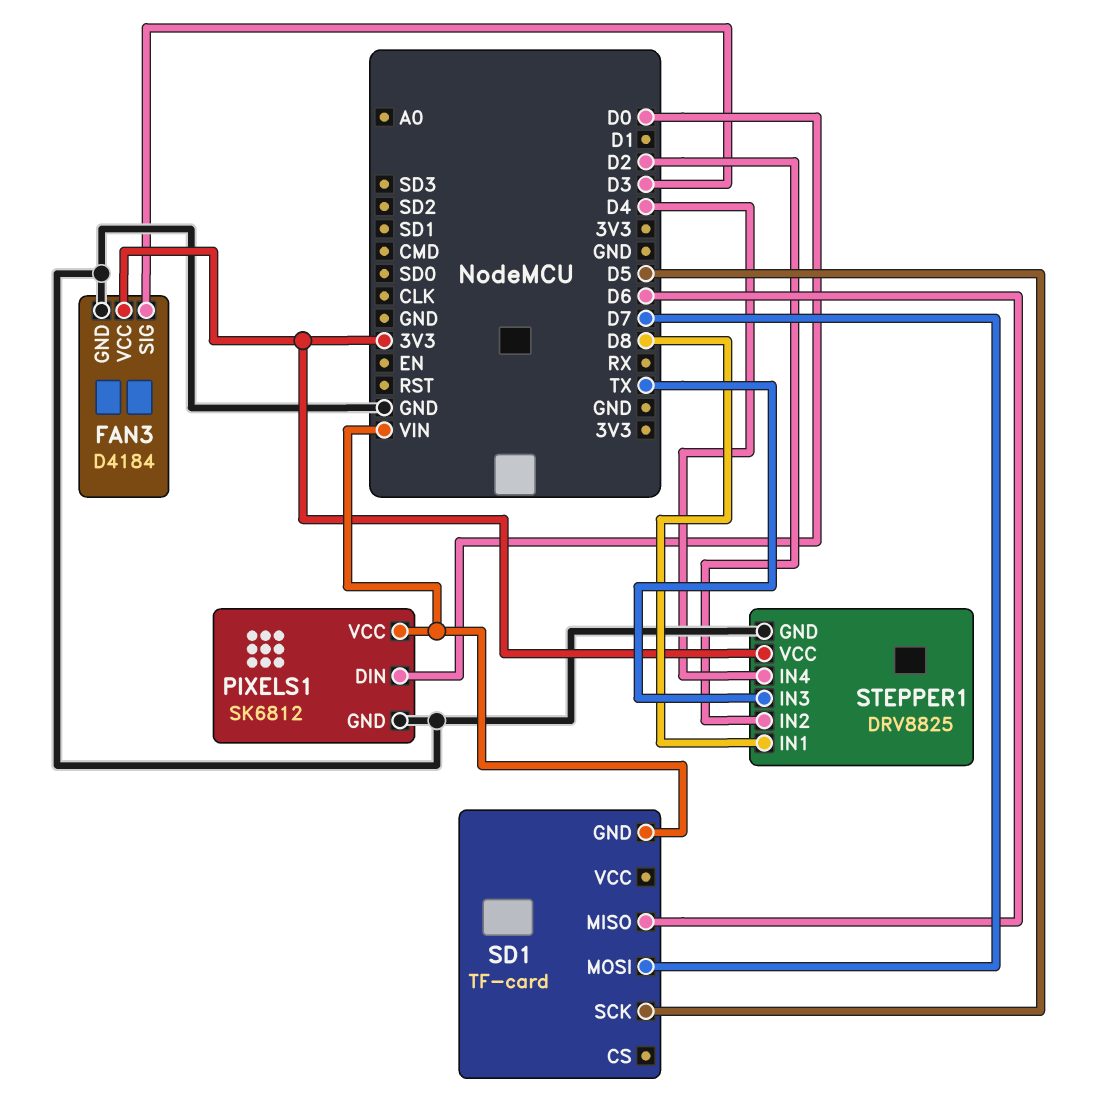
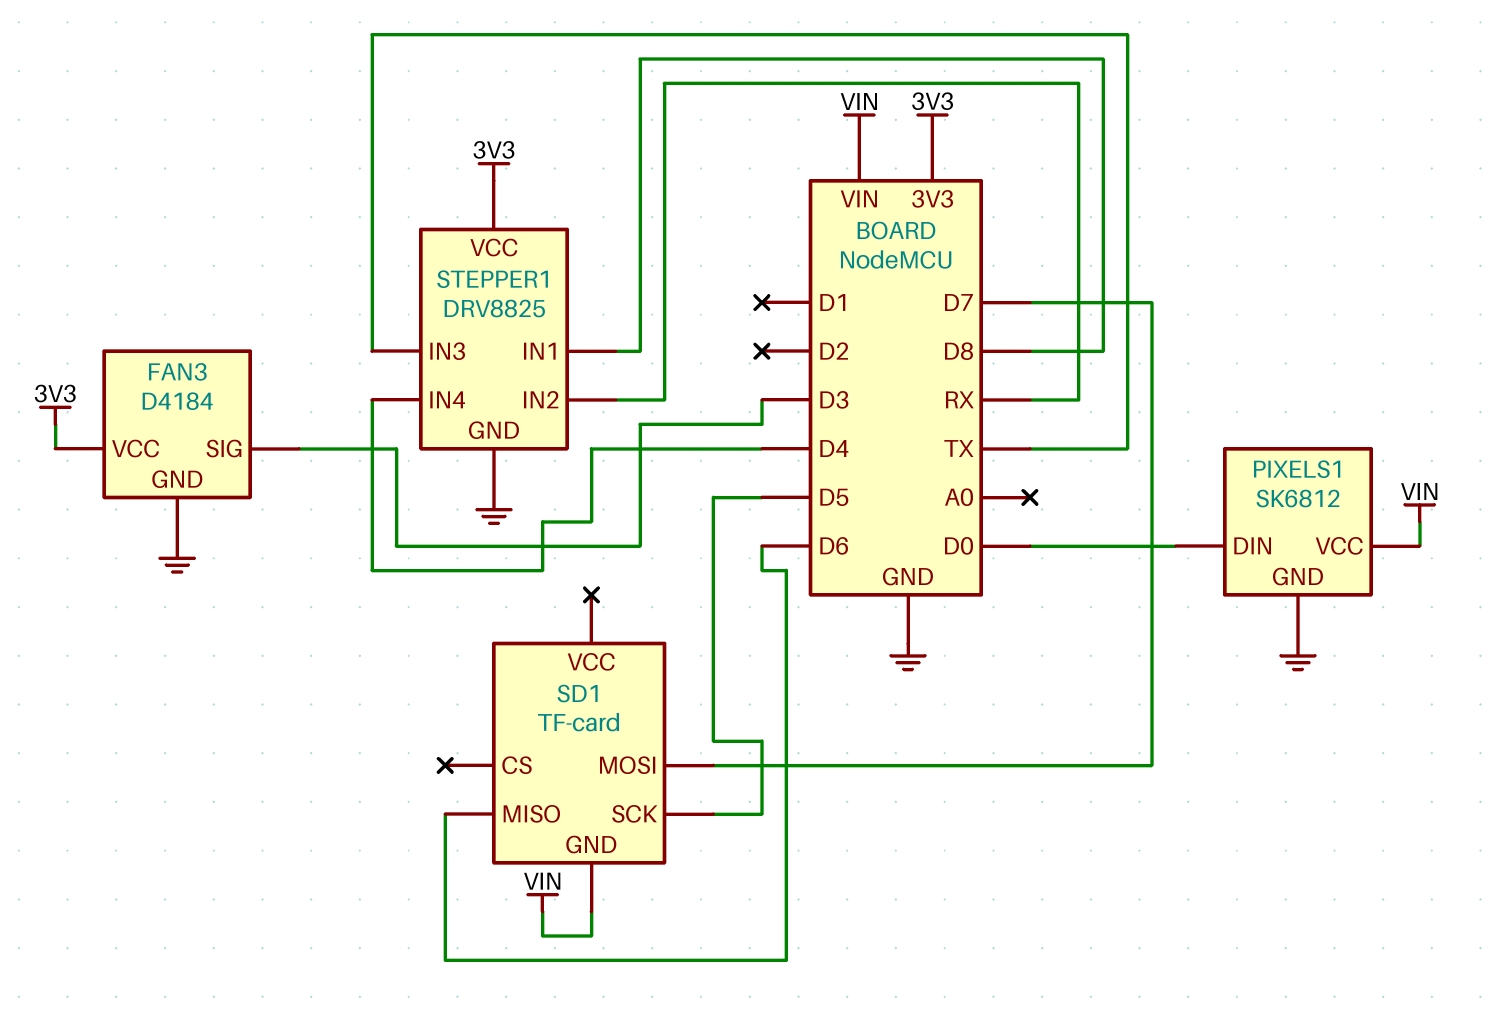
STEPPER1 pin IN2: D2 -> RX

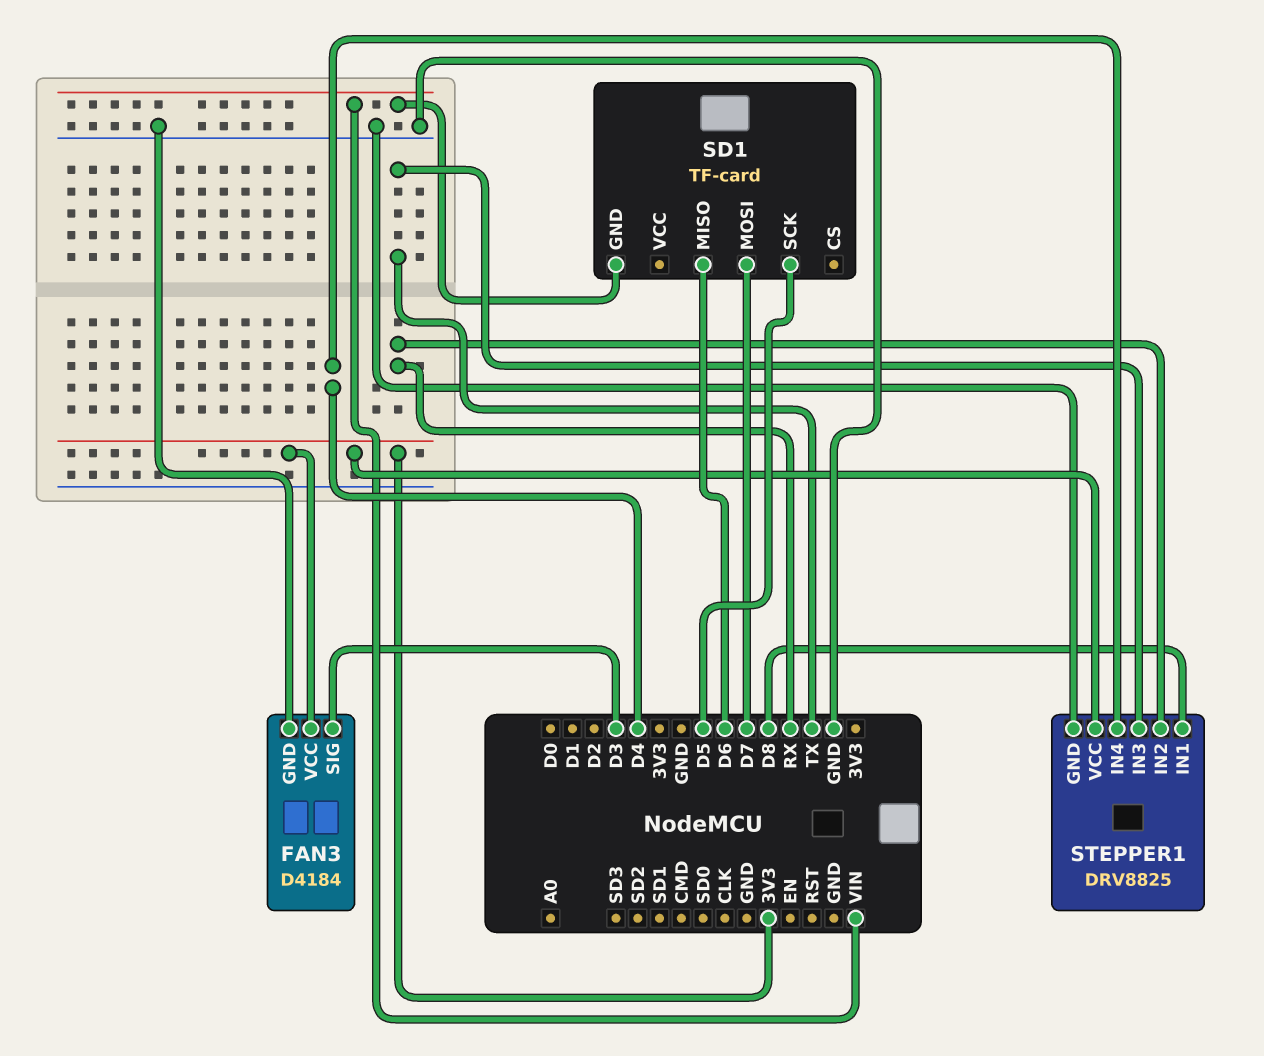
PIXELS1: SK6812 -> none
PIXELS1 pin DIN: D0 -> none
PIXELS1 pin GND: GND -> none
PIXELS1 pin VCC: VIN -> none

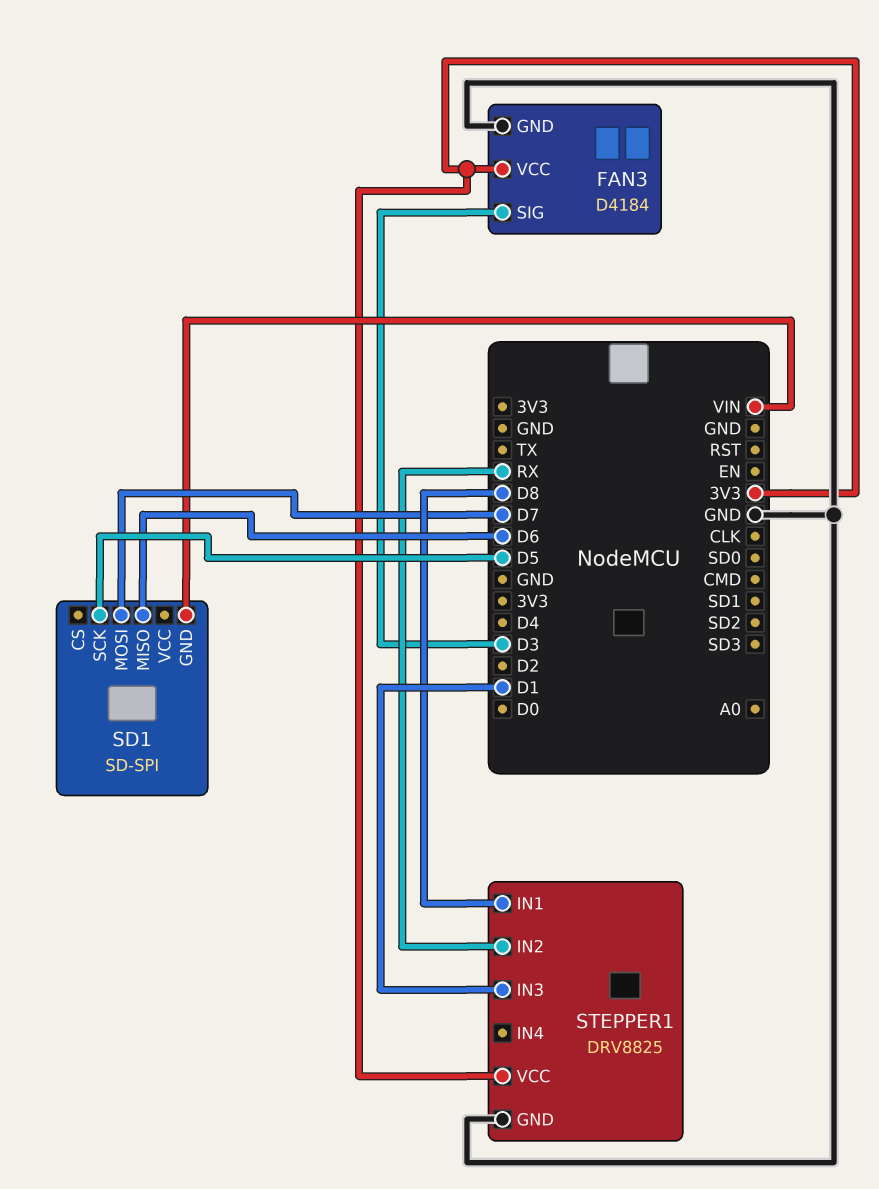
SD1: TF-card -> SD-SPI
STEPPER1 pin IN3: TX -> D1
STEPPER1 pin IN4: D4 -> none

